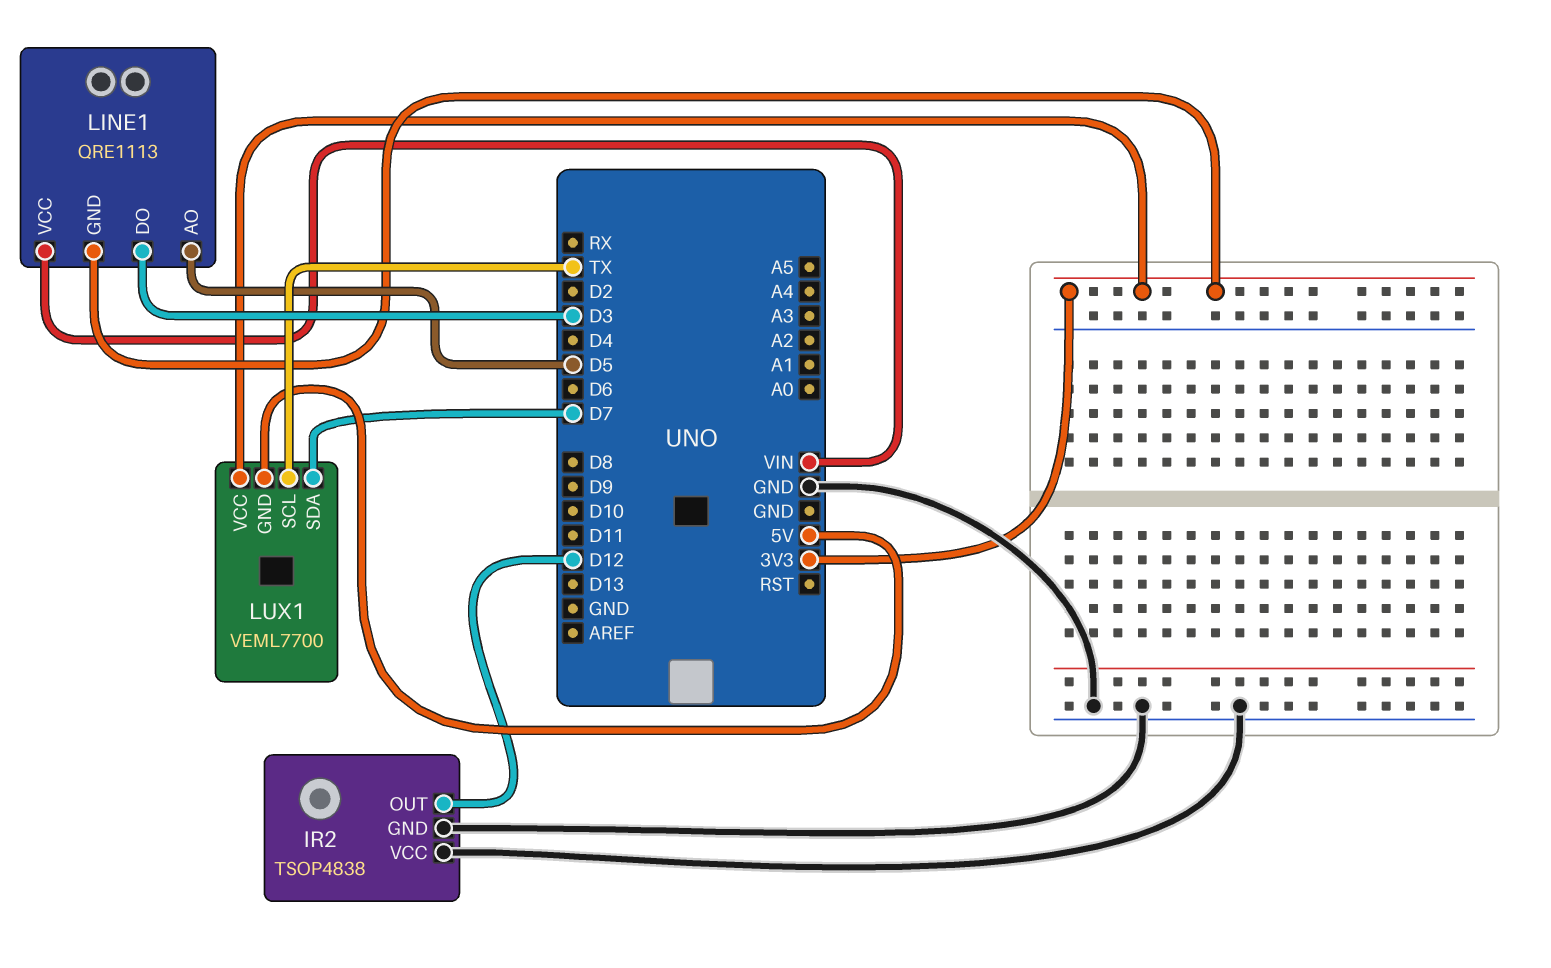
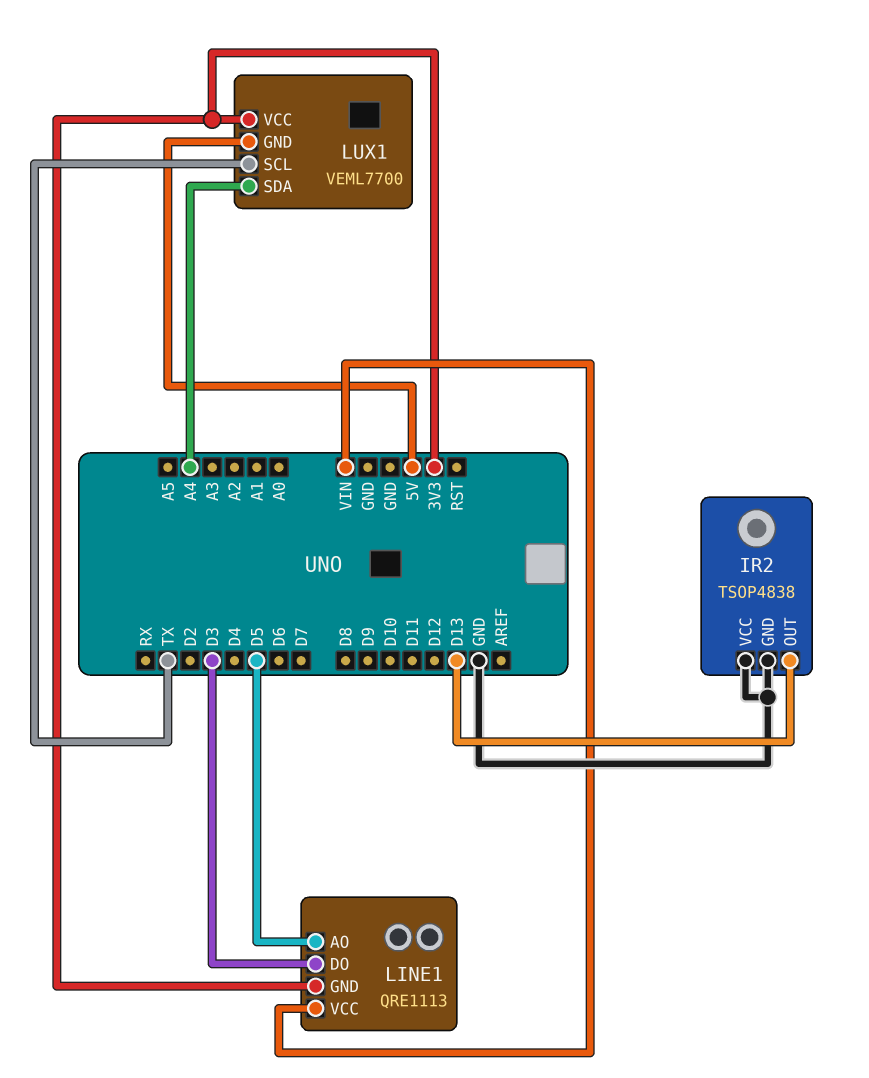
IR2 pin OUT: D12 -> D13
LUX1 pin SDA: D7 -> A4

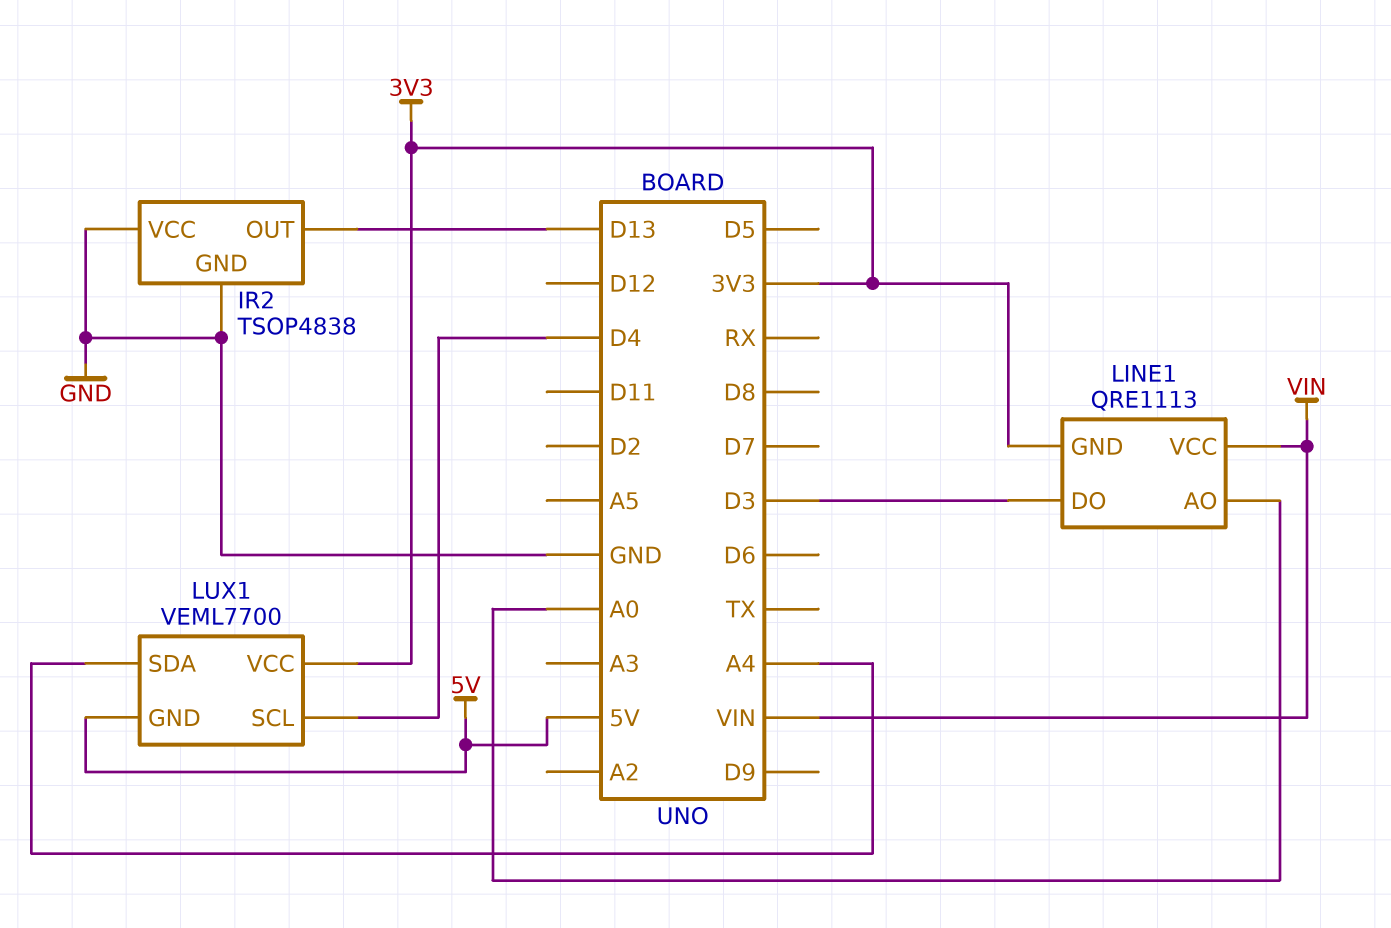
LINE1 pin AO: D5 -> A0
LUX1 pin SCL: TX -> D4

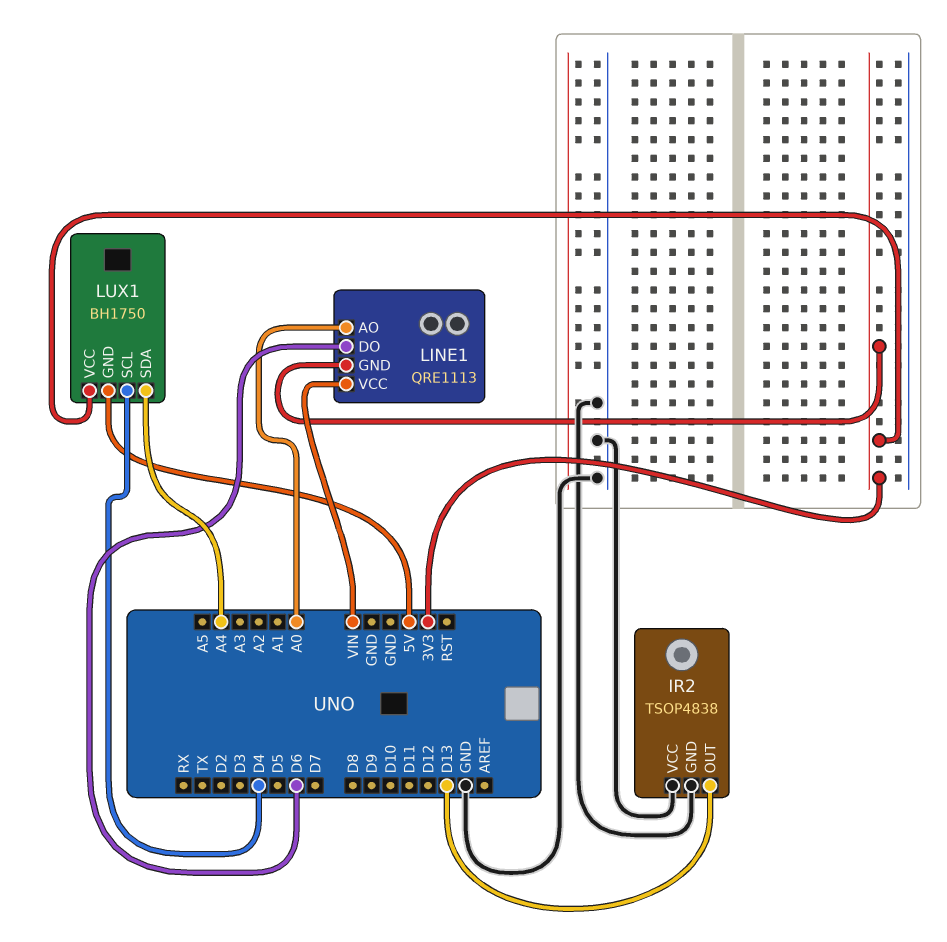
LINE1 pin DO: D3 -> D6
LUX1: VEML7700 -> BH1750

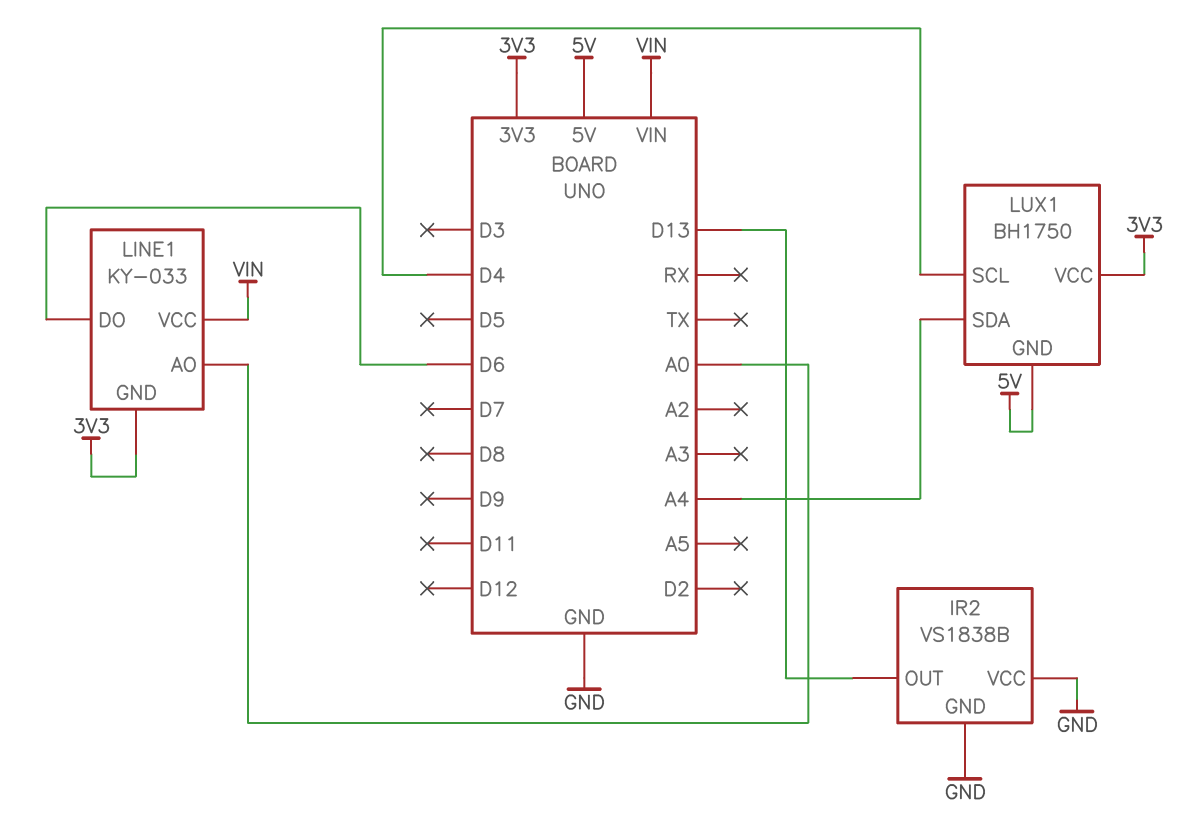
IR2: TSOP4838 -> VS1838B
LINE1: QRE1113 -> KY-033

